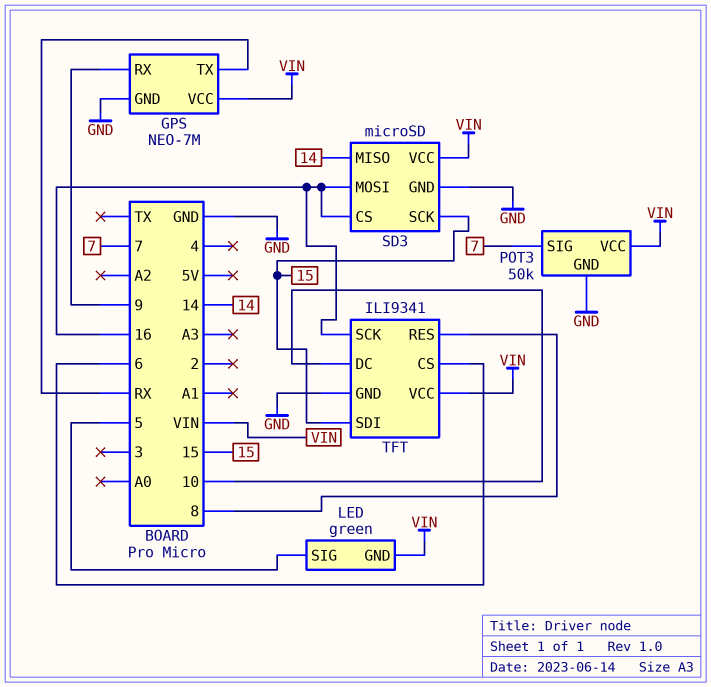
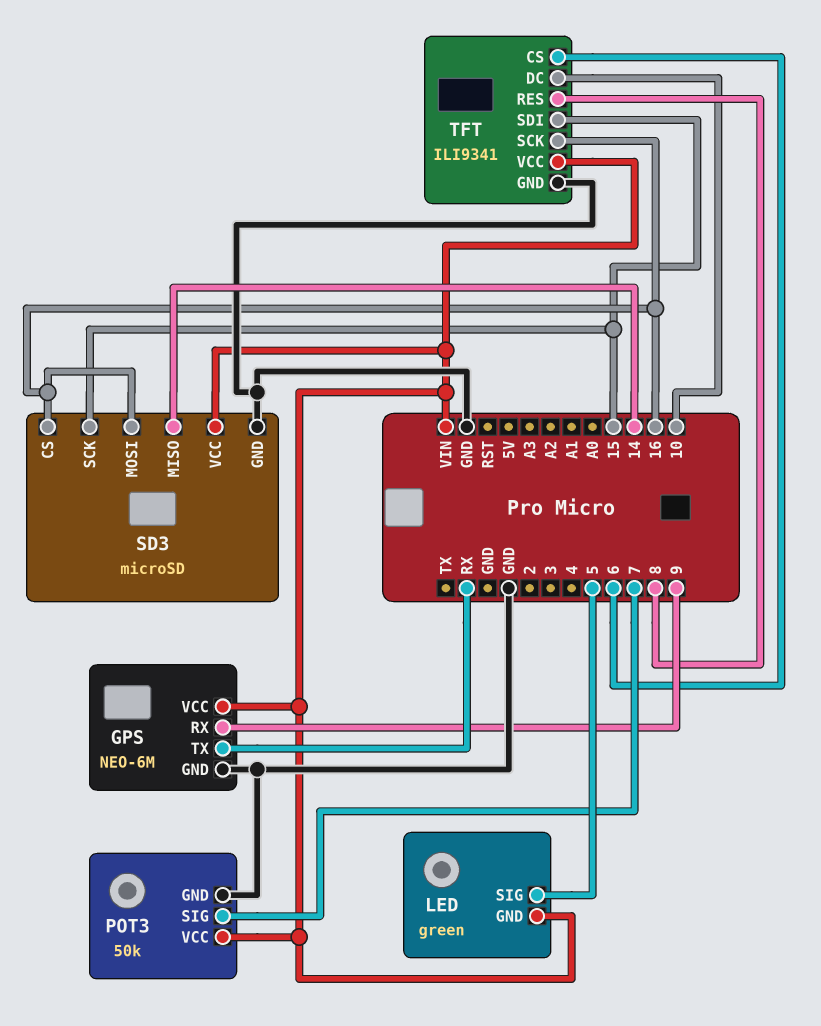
GPS: NEO-7M -> NEO-6M

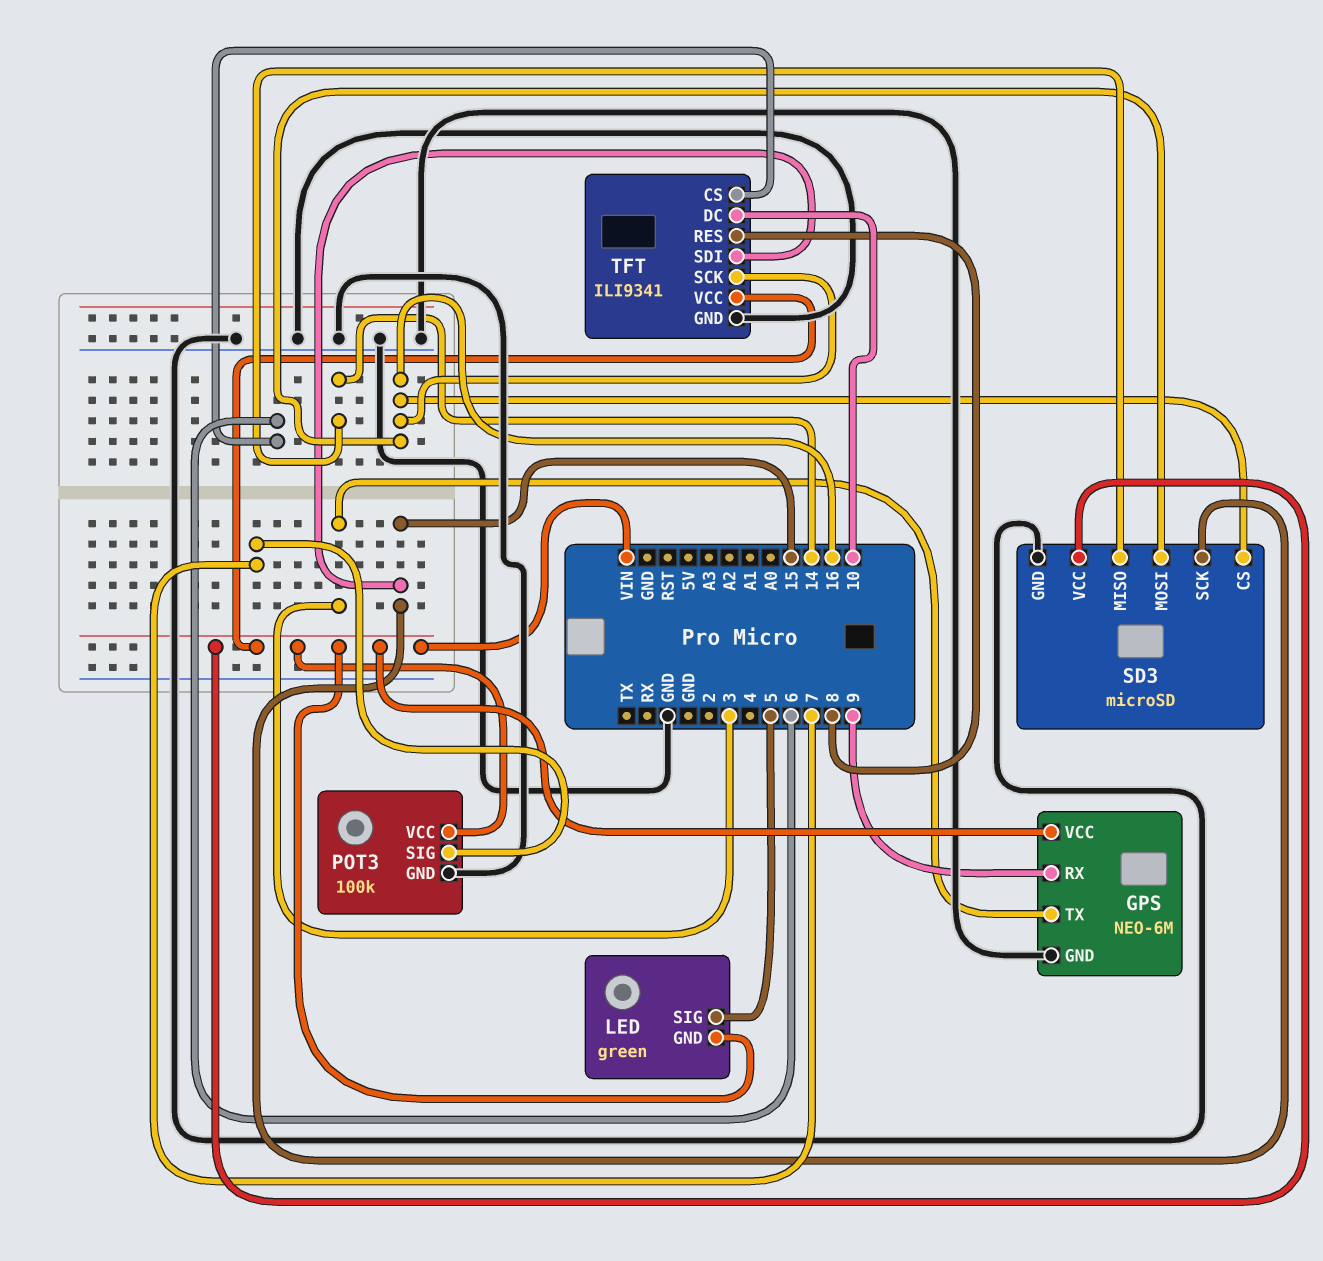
GPS pin TX: RX -> 3
POT3: 50k -> 100k

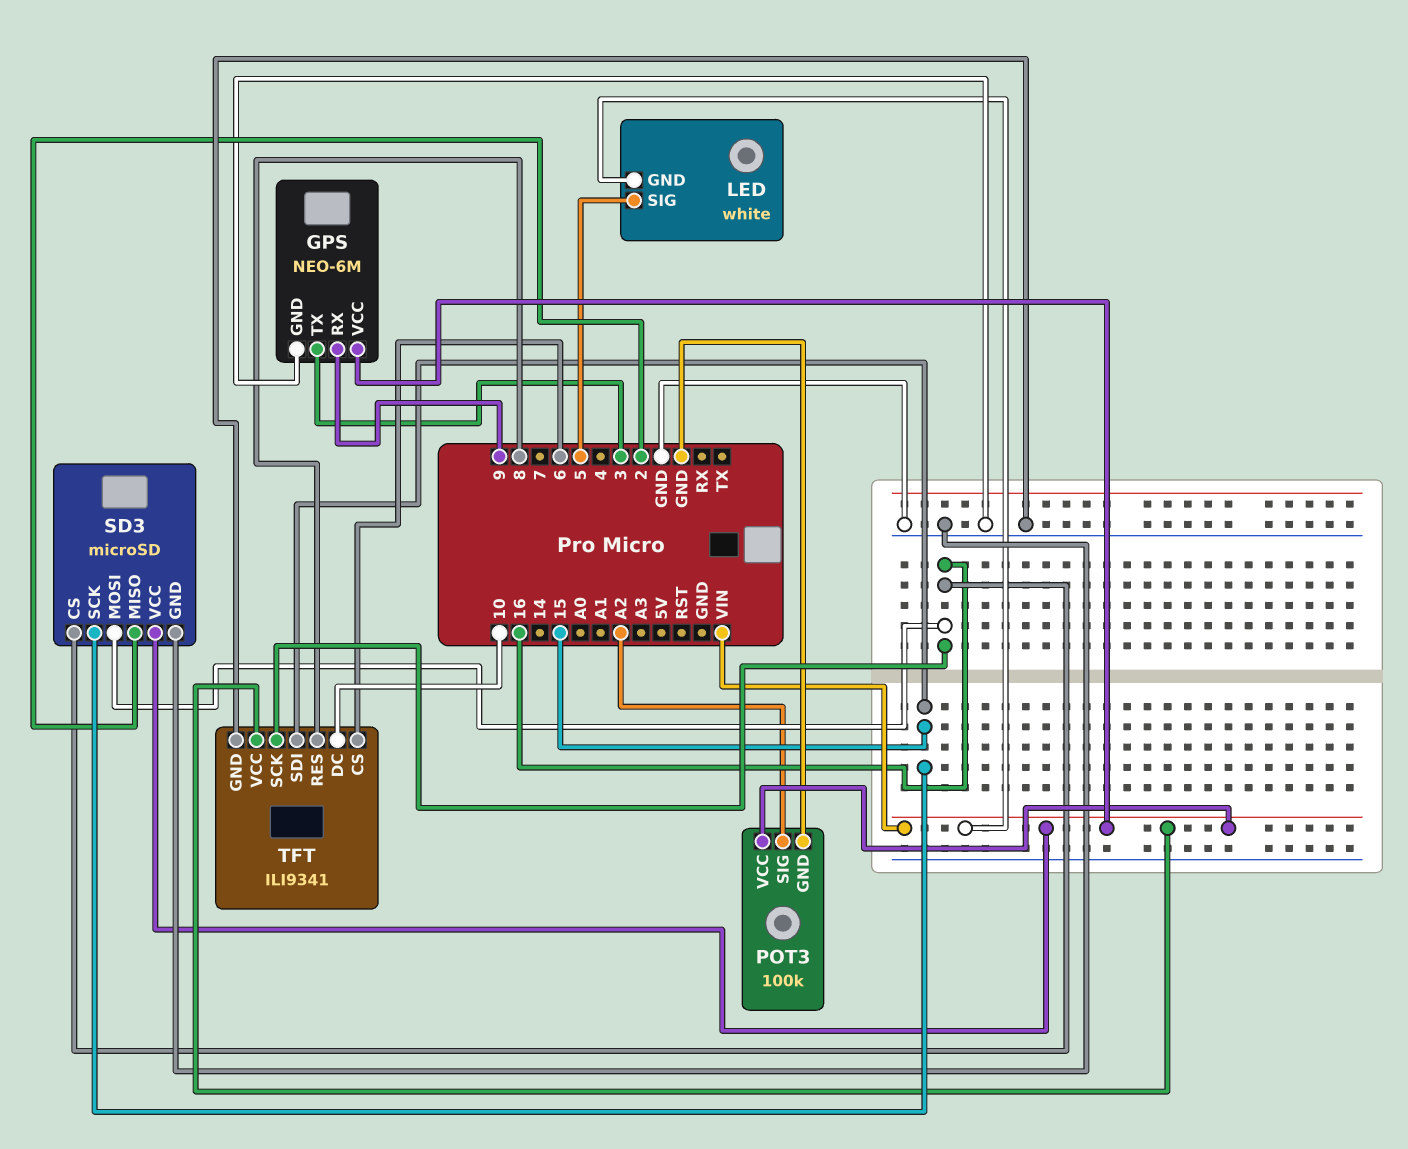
LED: green -> white
POT3 pin SIG: 7 -> A2
SD3 pin MISO: 14 -> 2

